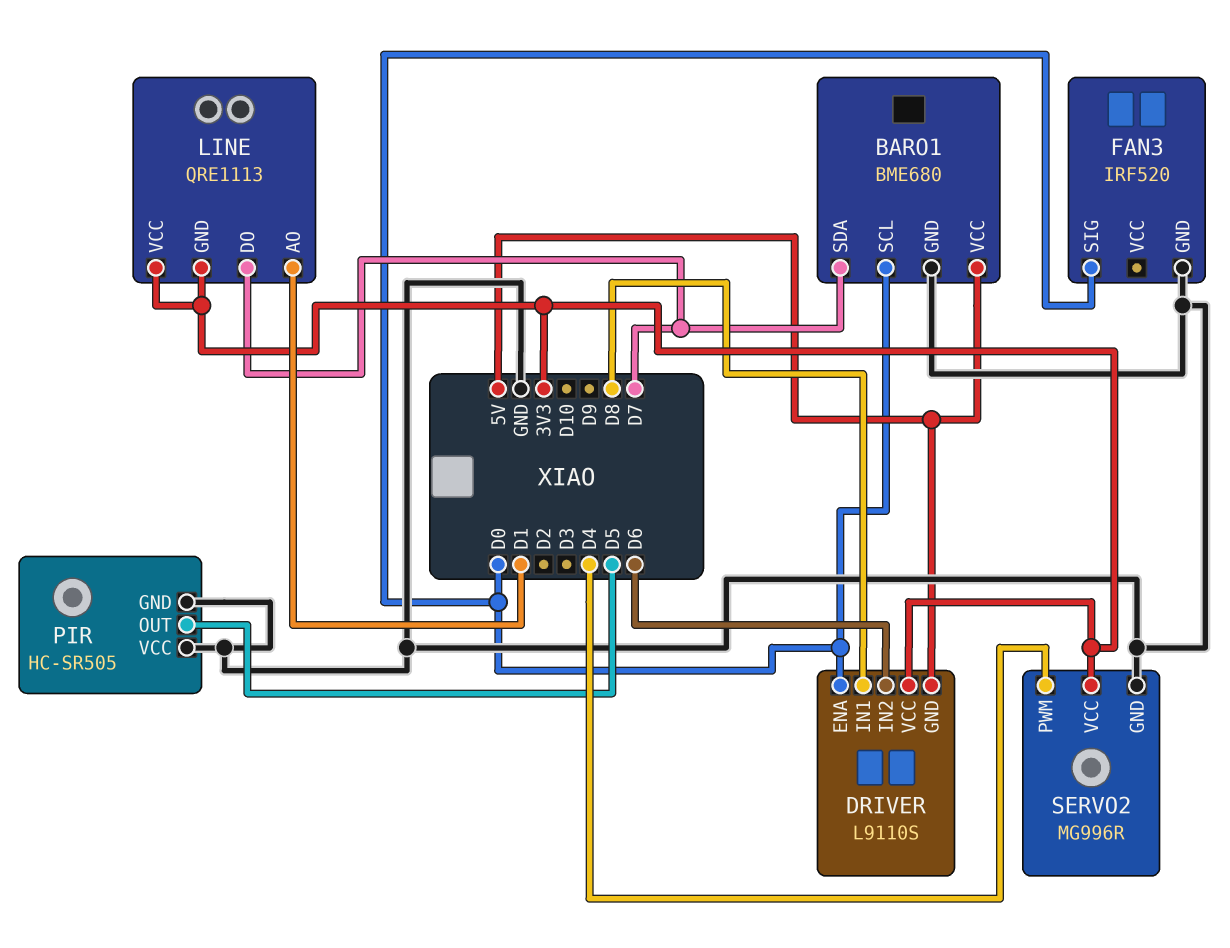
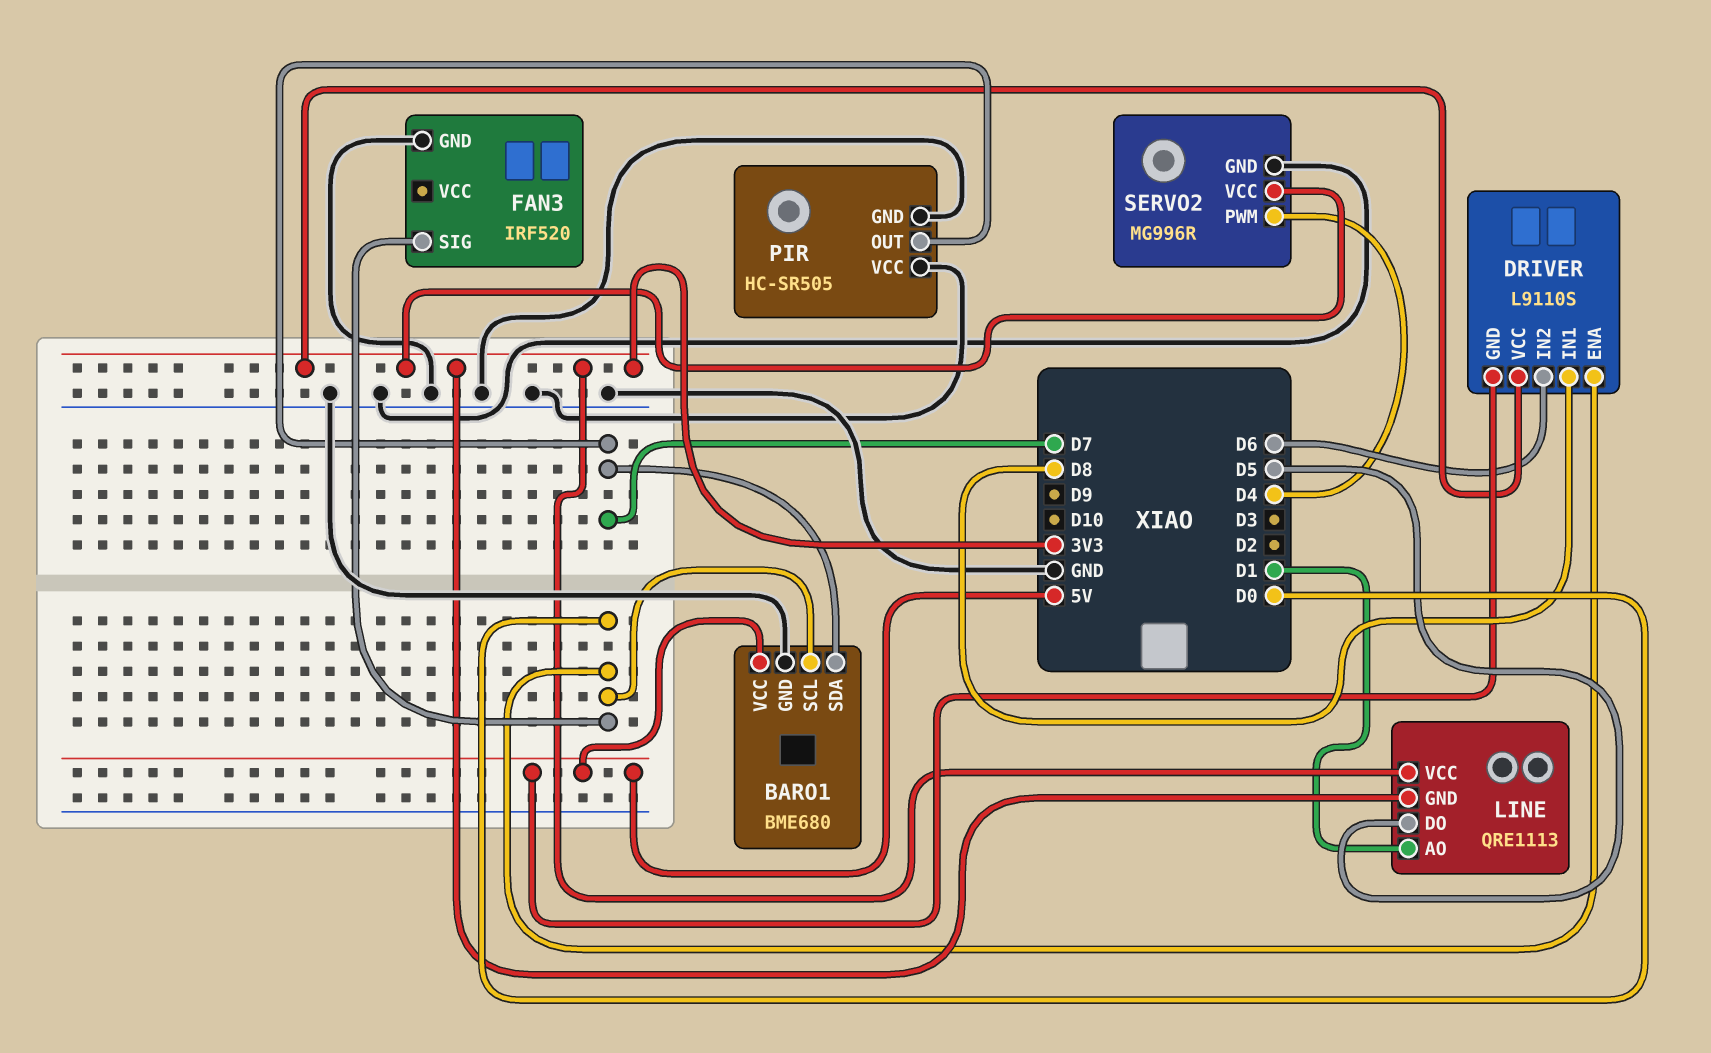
LINE pin DO: D7 -> D5
PIR pin OUT: D5 -> D7

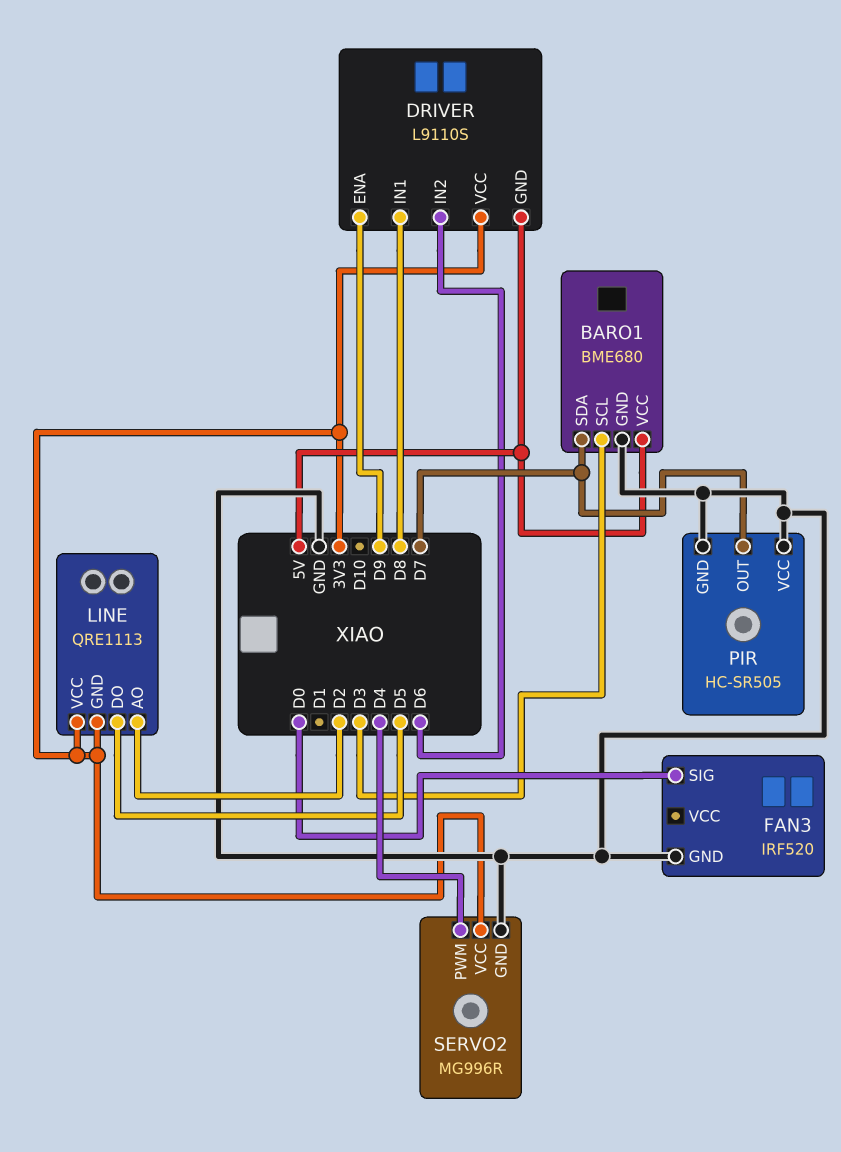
BARO1 pin SCL: D0 -> D3
DRIVER pin ENA: D0 -> D9
LINE pin AO: D1 -> D2

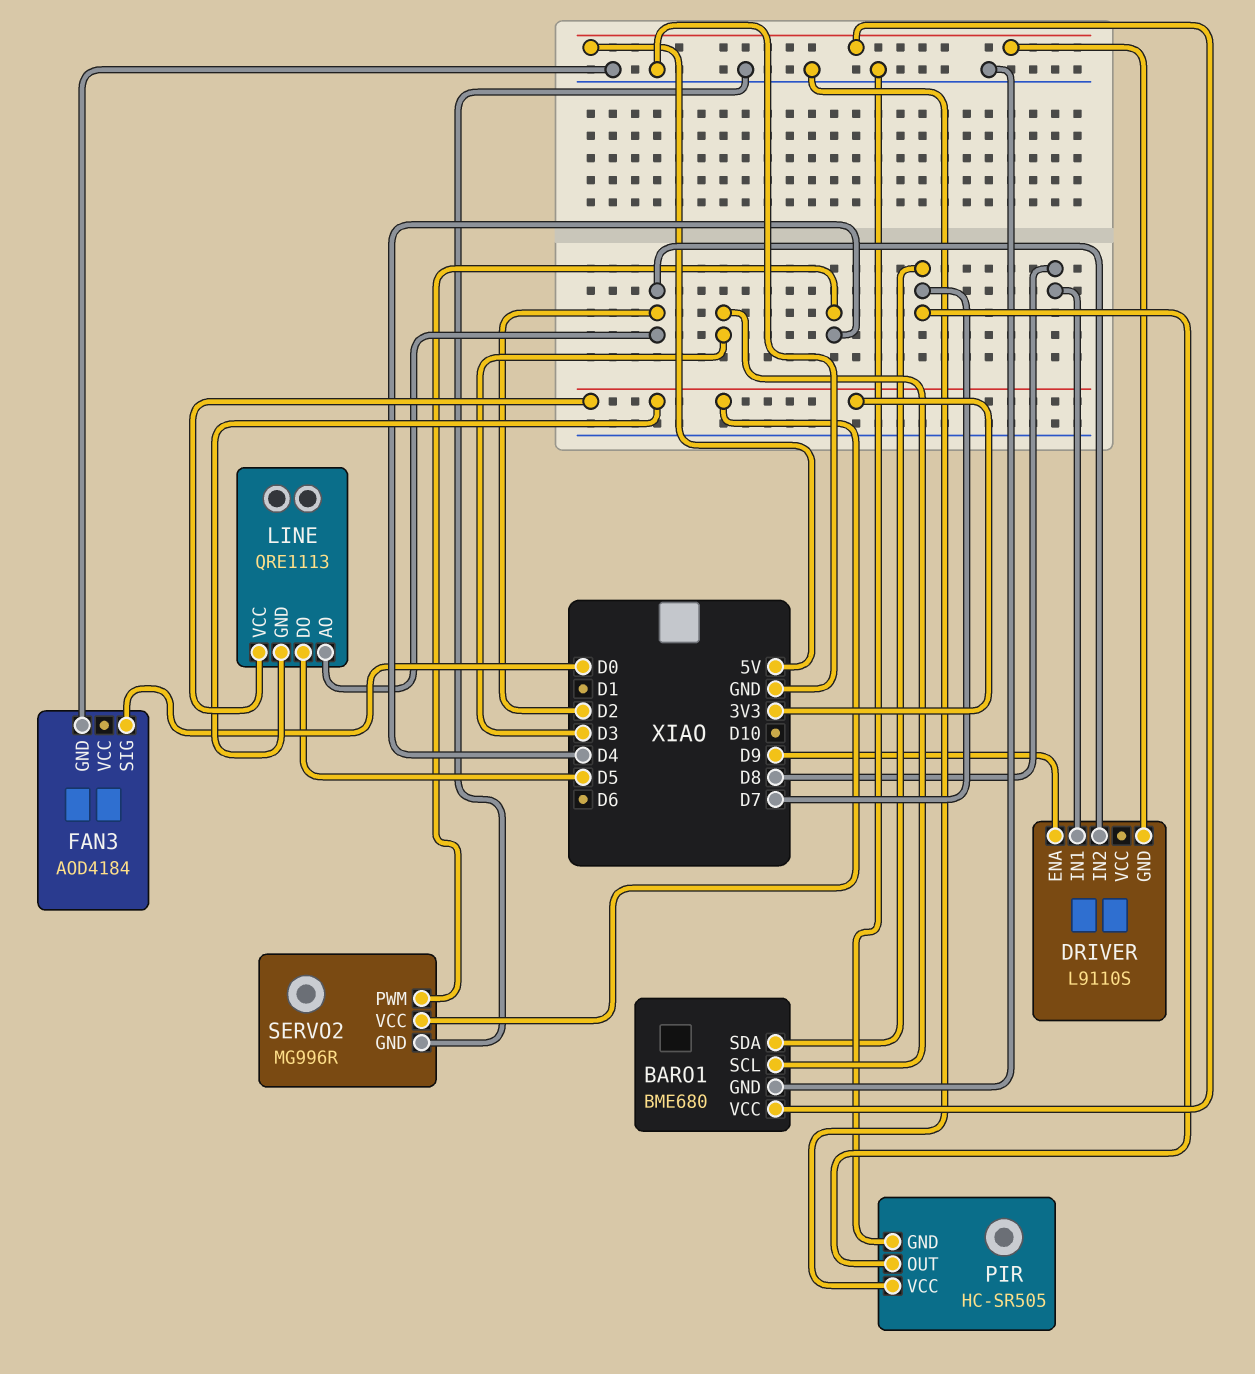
DRIVER pin IN2: D6 -> D2
DRIVER pin VCC: 3V3 -> none
FAN3: IRF520 -> AOD4184

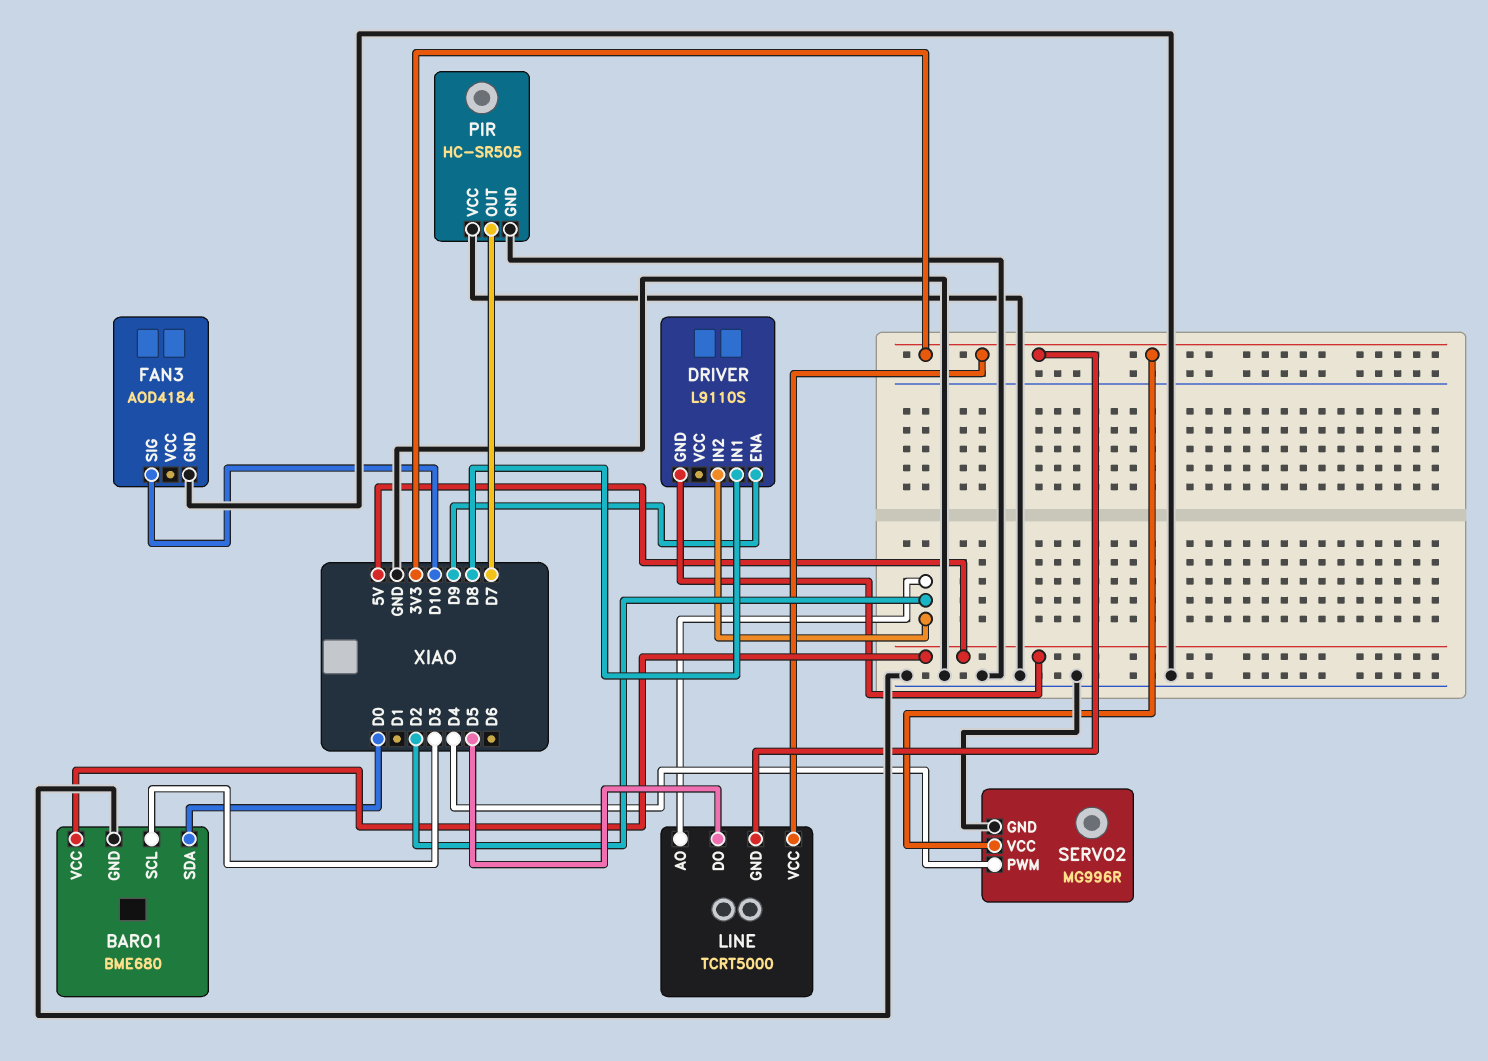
BARO1 pin SDA: D7 -> D0
FAN3 pin SIG: D0 -> D10
LINE: QRE1113 -> TCRT5000

